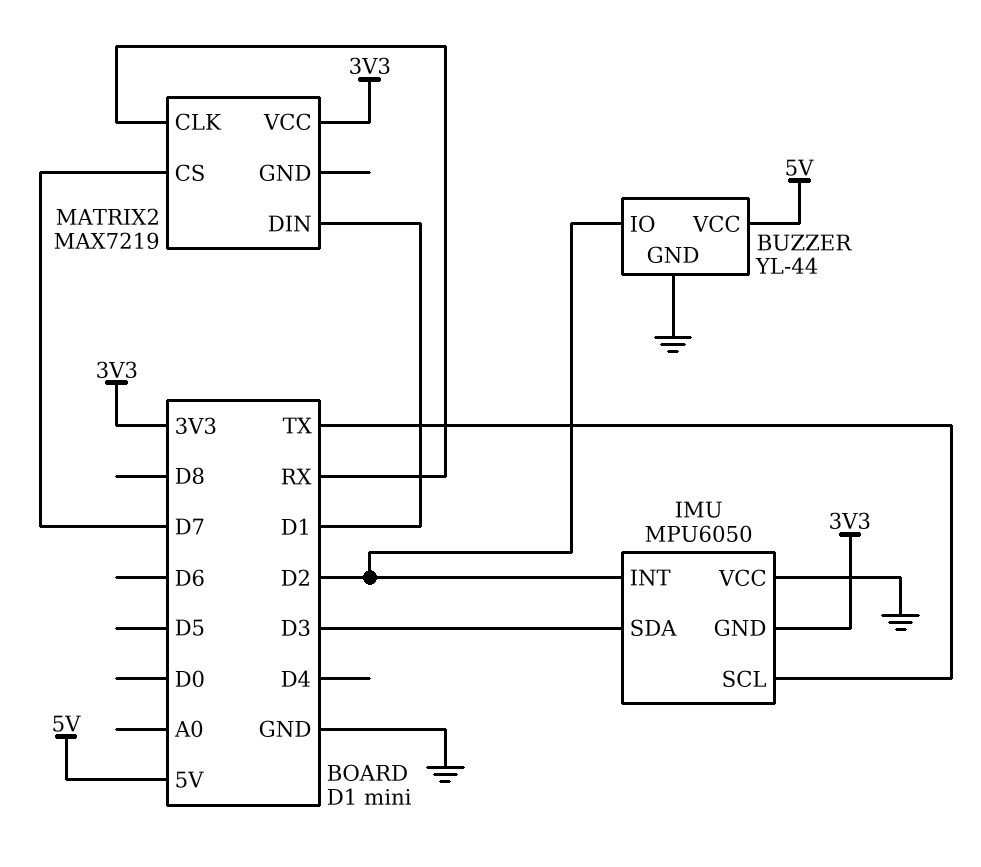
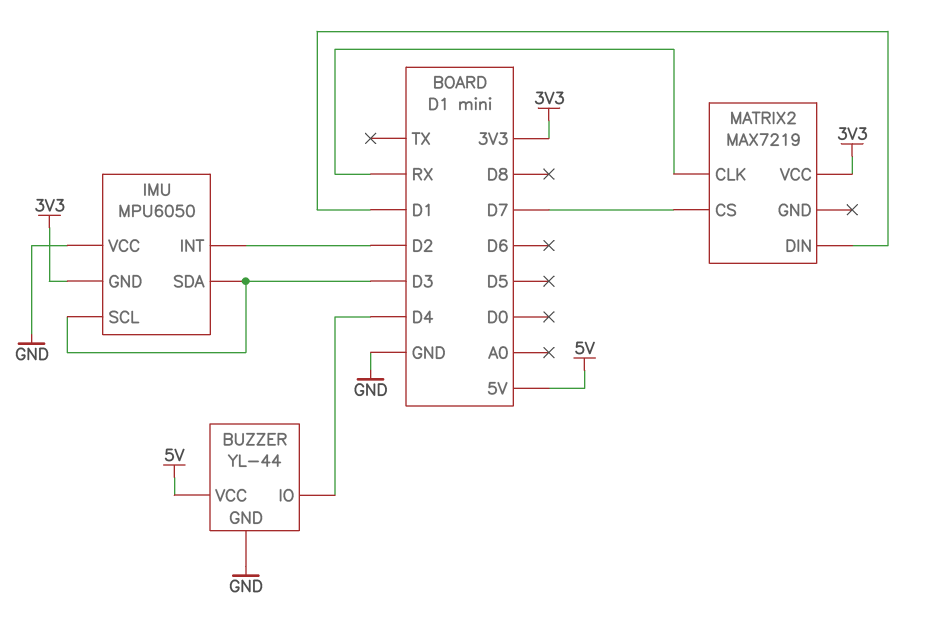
BUZZER pin IO: D2 -> D4
IMU pin SCL: TX -> D3

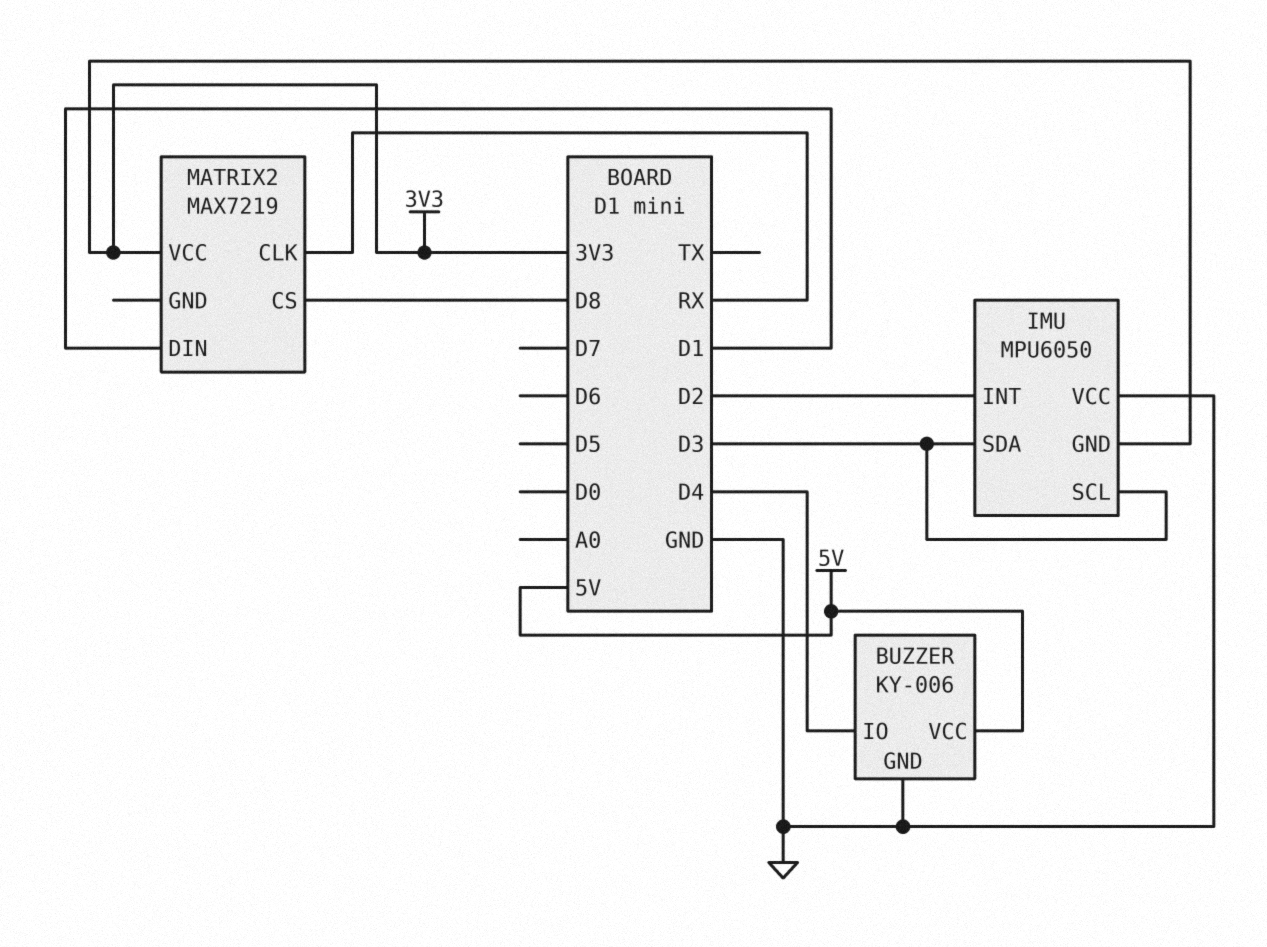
BUZZER: YL-44 -> KY-006
MATRIX2 pin CS: D7 -> D8

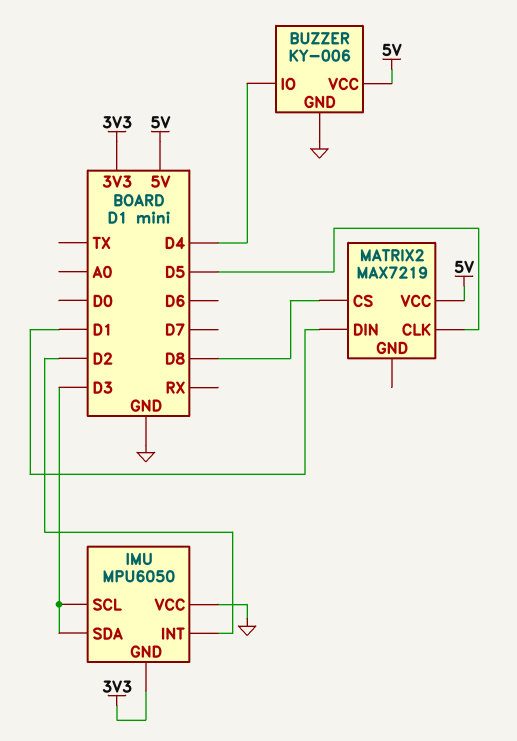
MATRIX2 pin CLK: RX -> D5
MATRIX2 pin VCC: 3V3 -> 5V

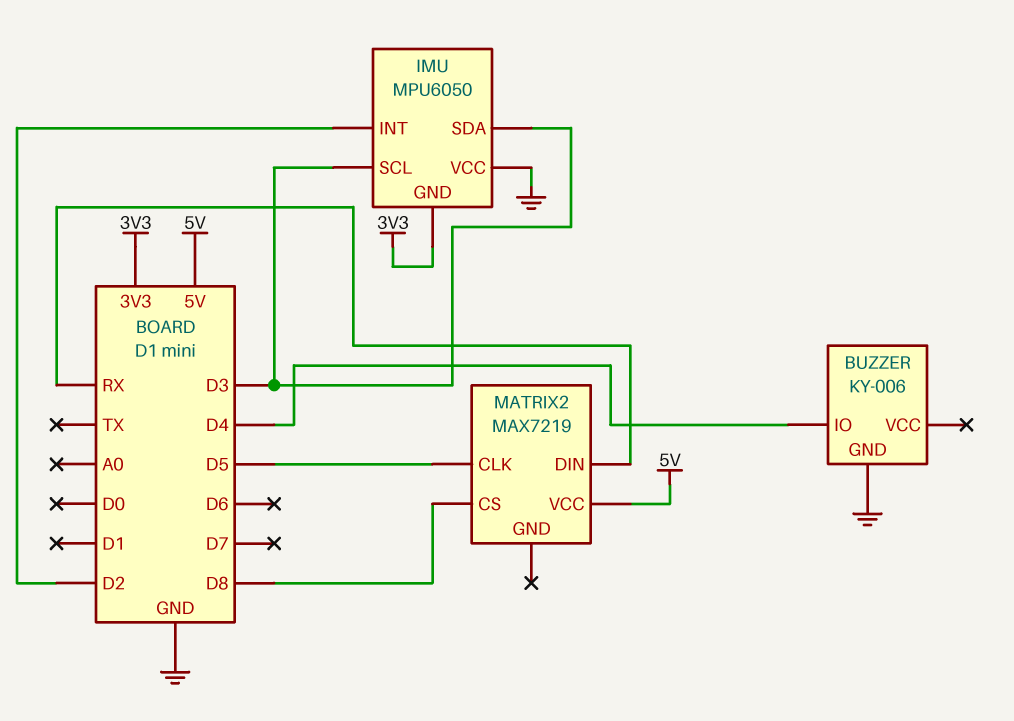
BUZZER pin VCC: 5V -> none
MATRIX2 pin DIN: D1 -> RX

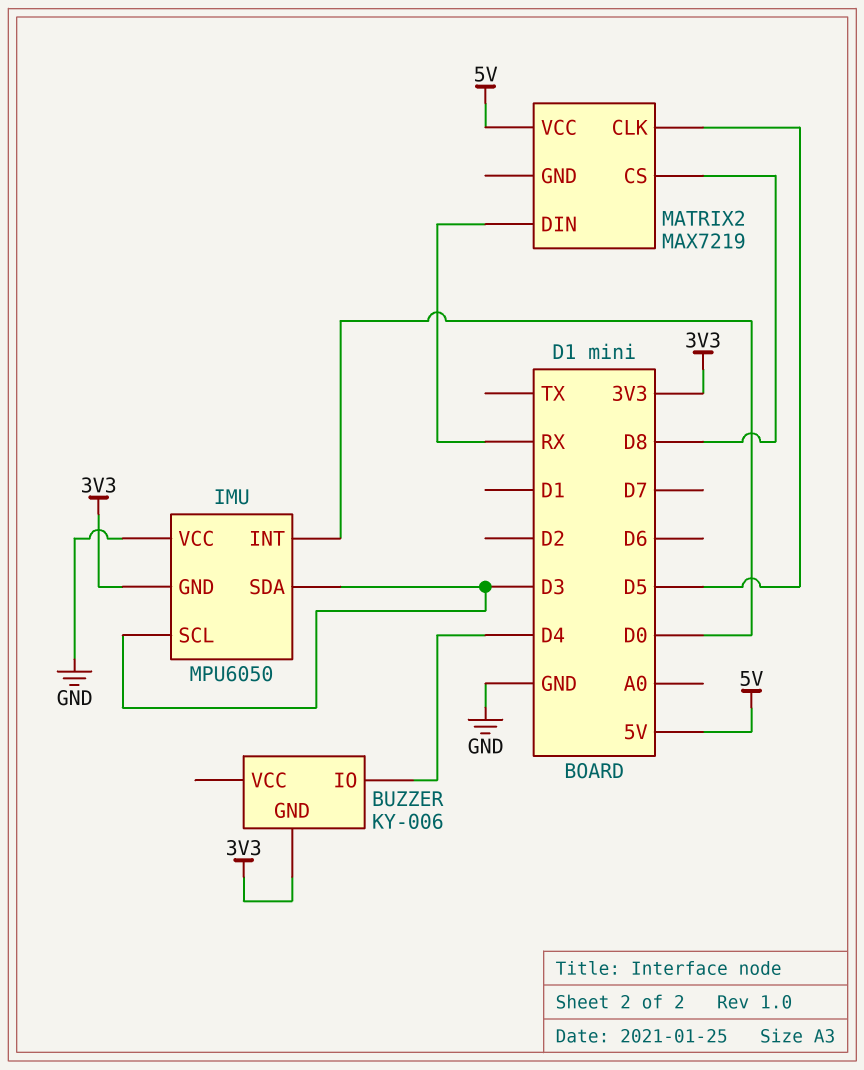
BUZZER pin GND: GND -> 3V3
IMU pin INT: D2 -> D0

